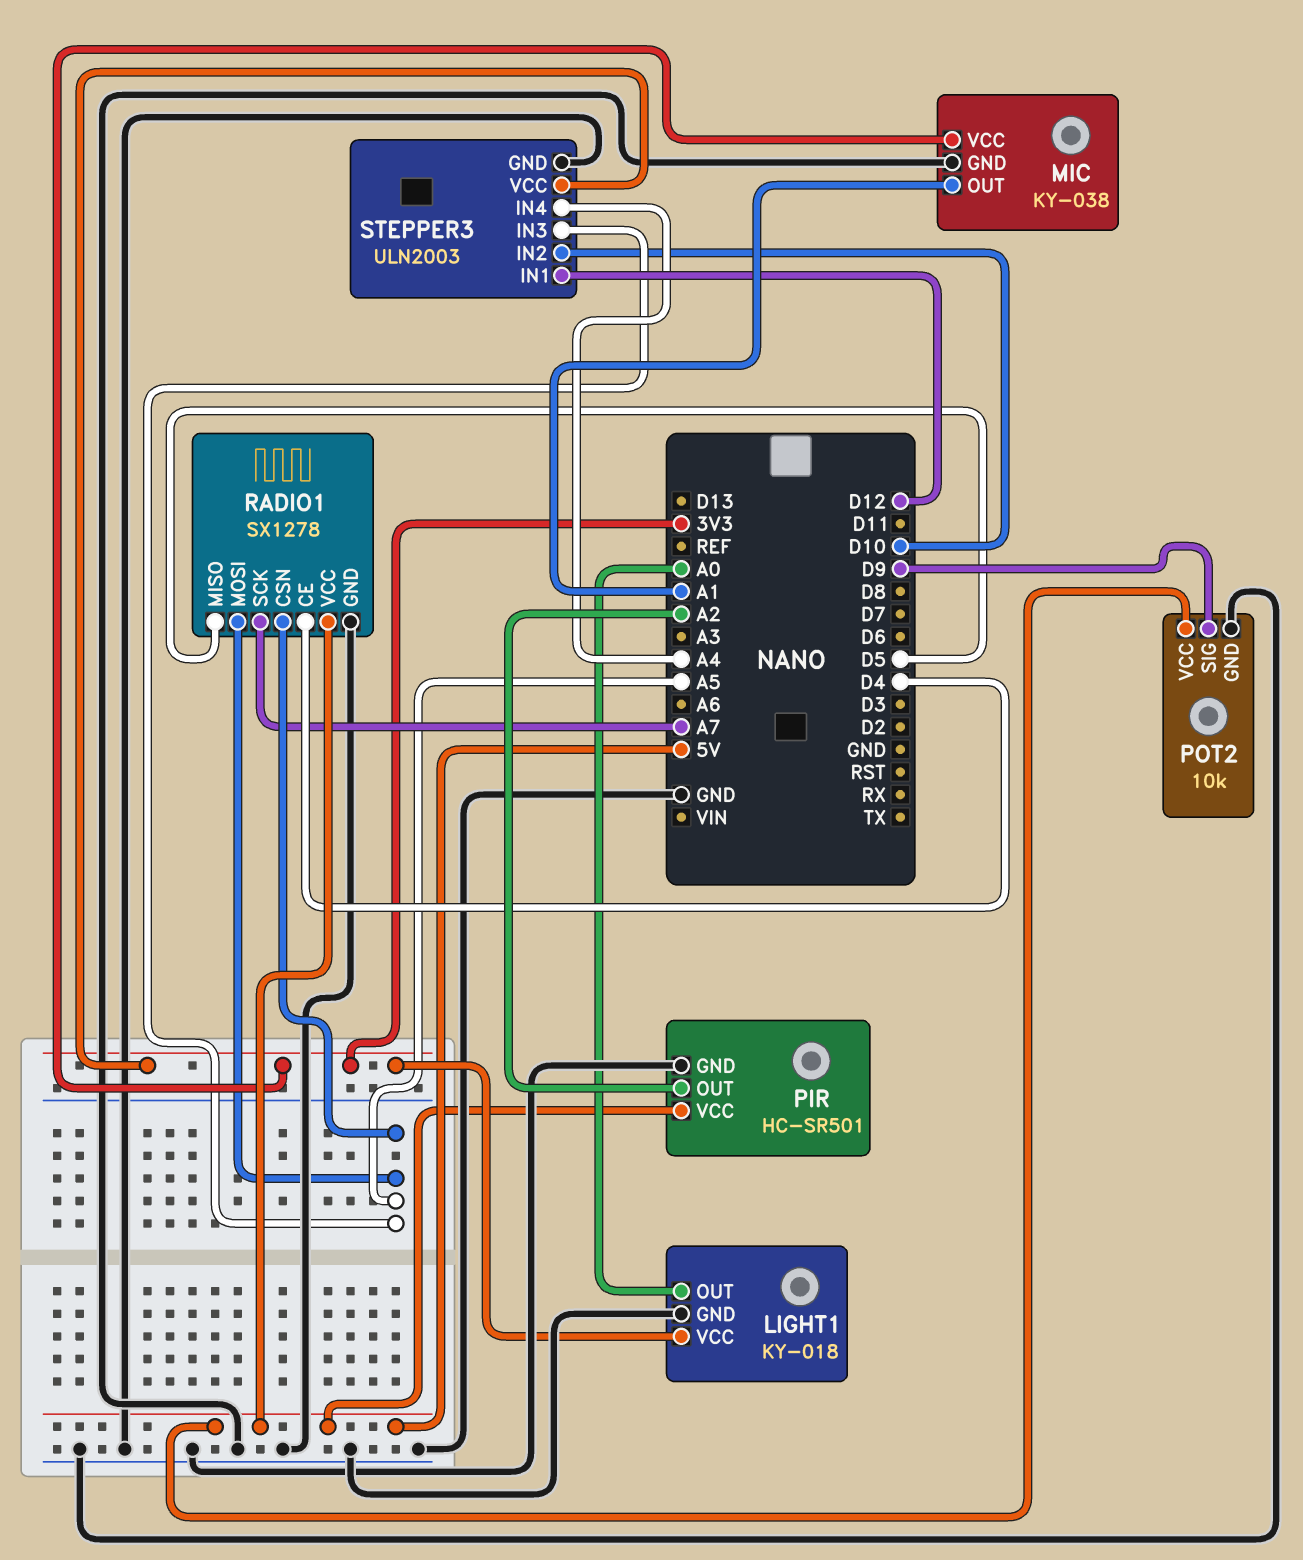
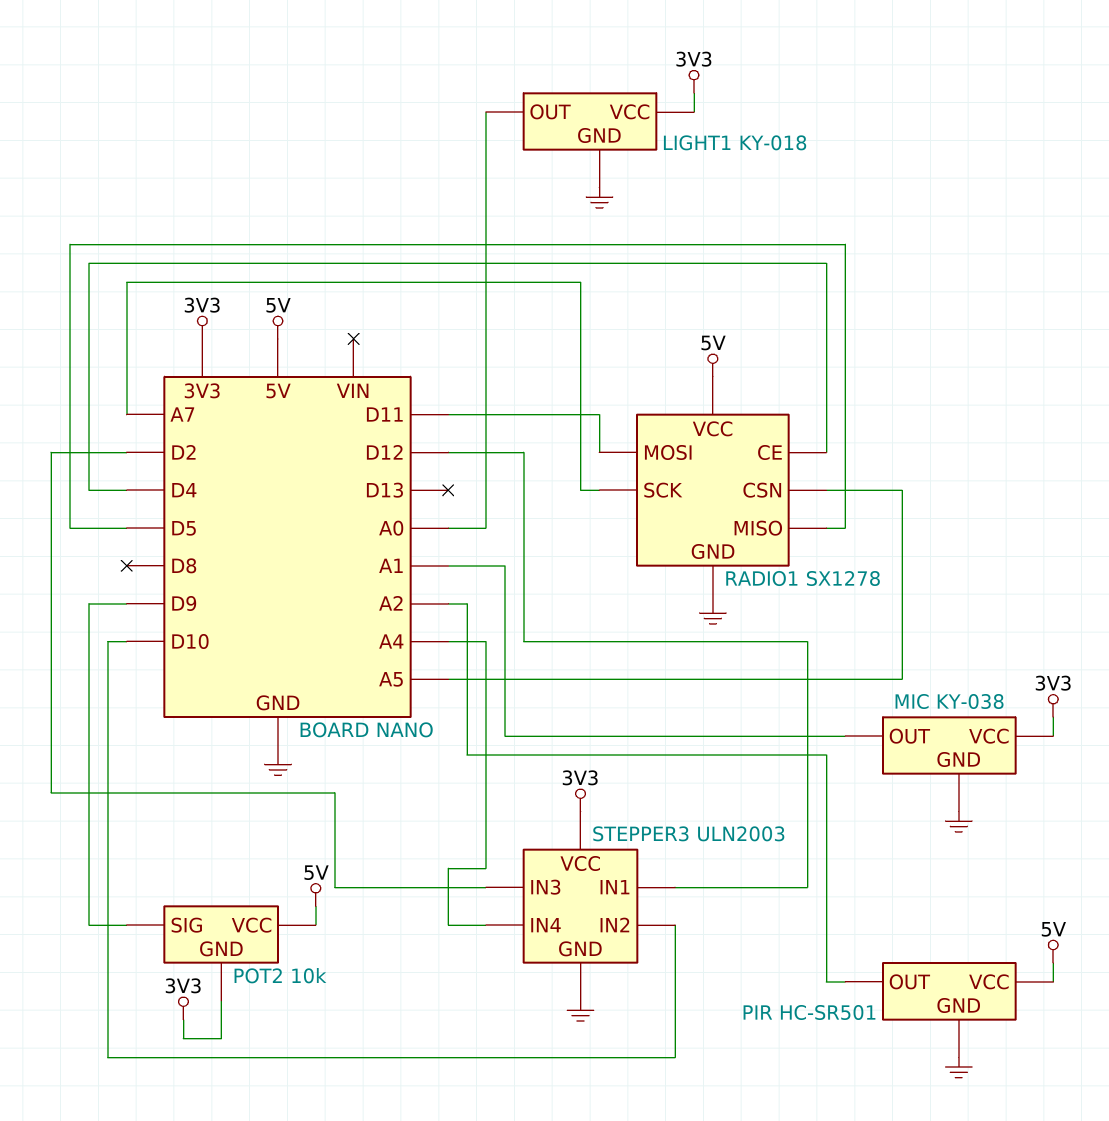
POT2 pin GND: GND -> 3V3
RADIO1 pin MOSI: A5 -> D11
STEPPER3 pin IN3: A5 -> D2

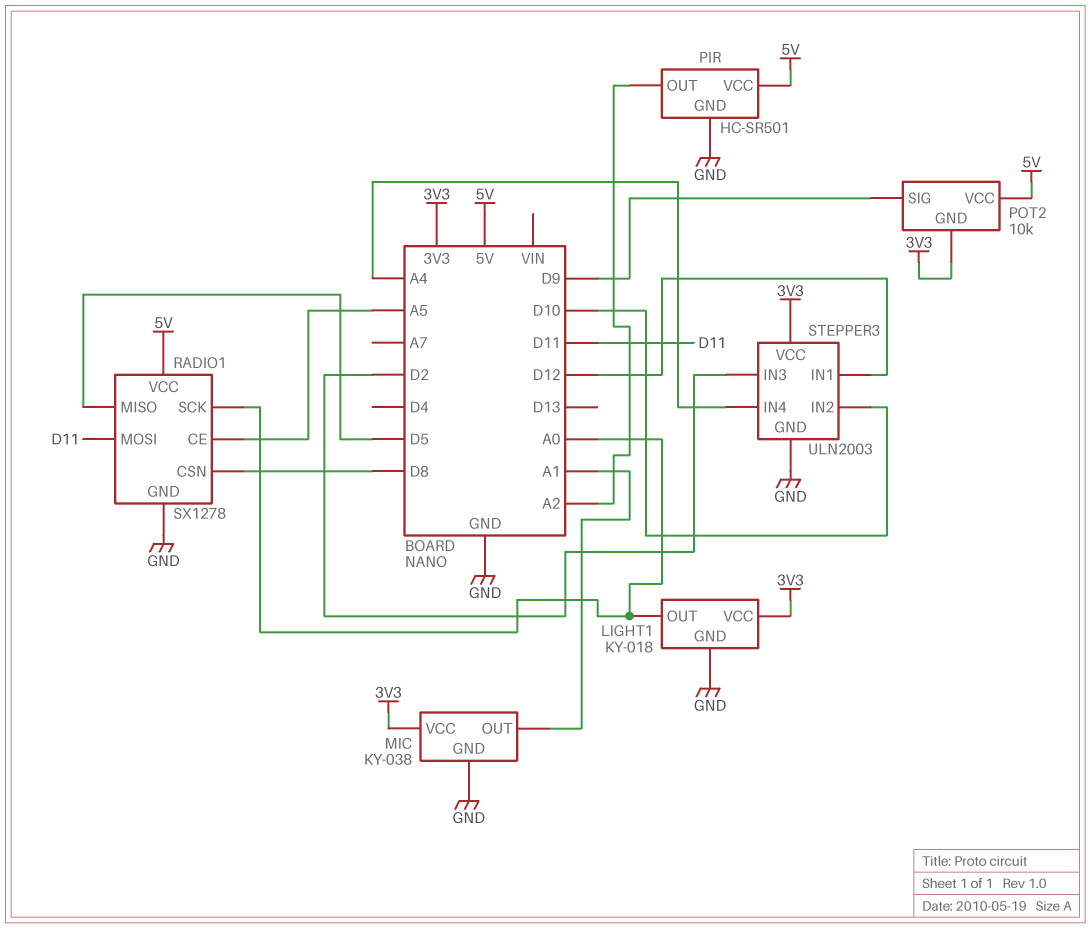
RADIO1 pin CE: D4 -> A5
RADIO1 pin CSN: A5 -> D8
RADIO1 pin SCK: A7 -> A0

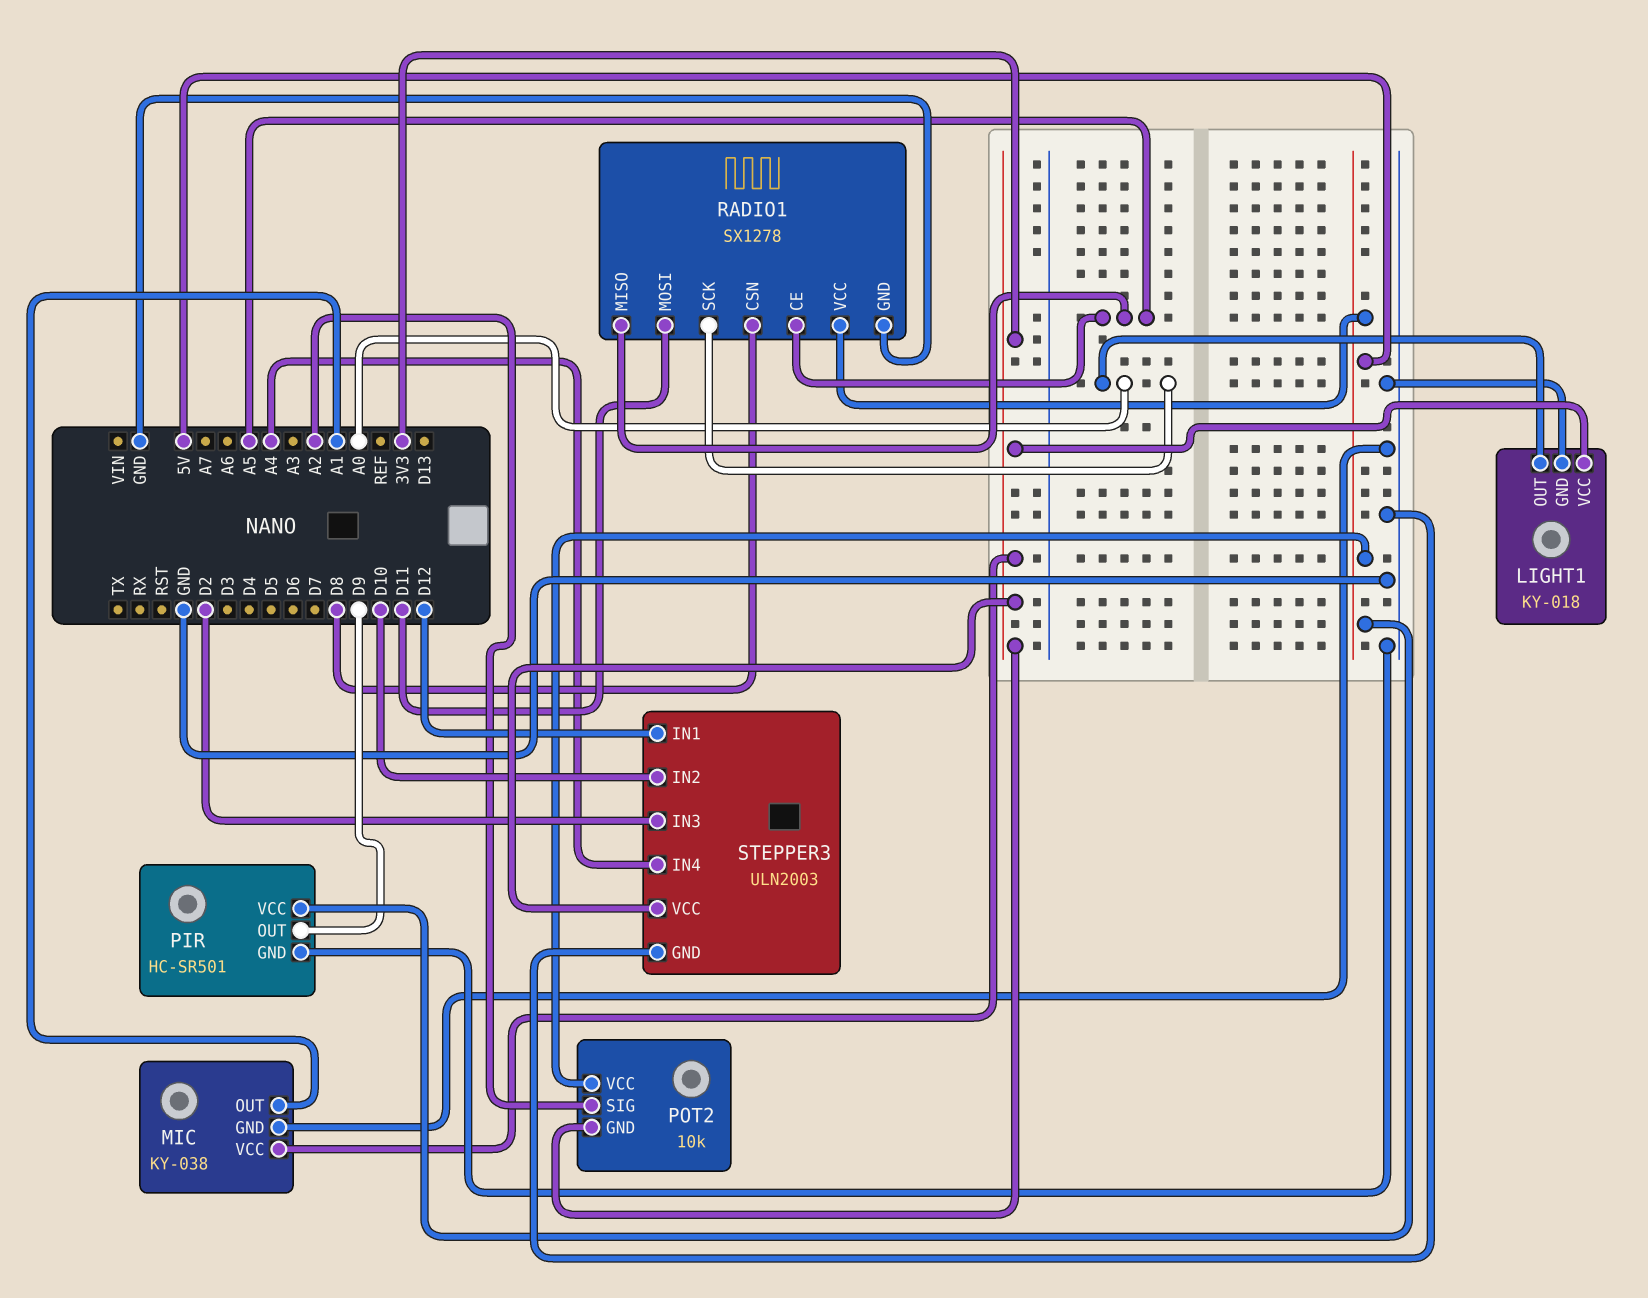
PIR pin OUT: A2 -> D9
POT2 pin SIG: D9 -> A2
RADIO1 pin MISO: D5 -> A5

